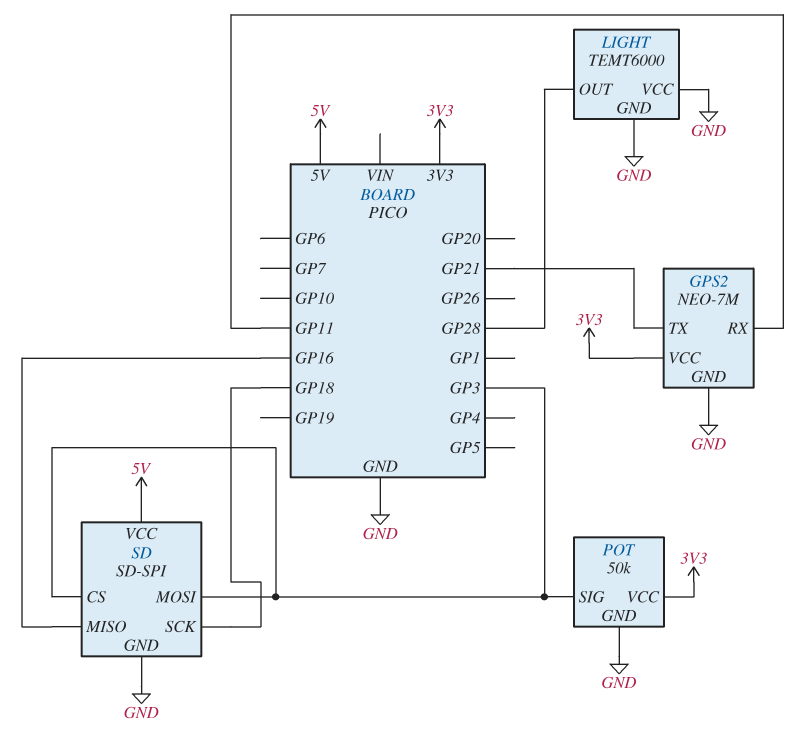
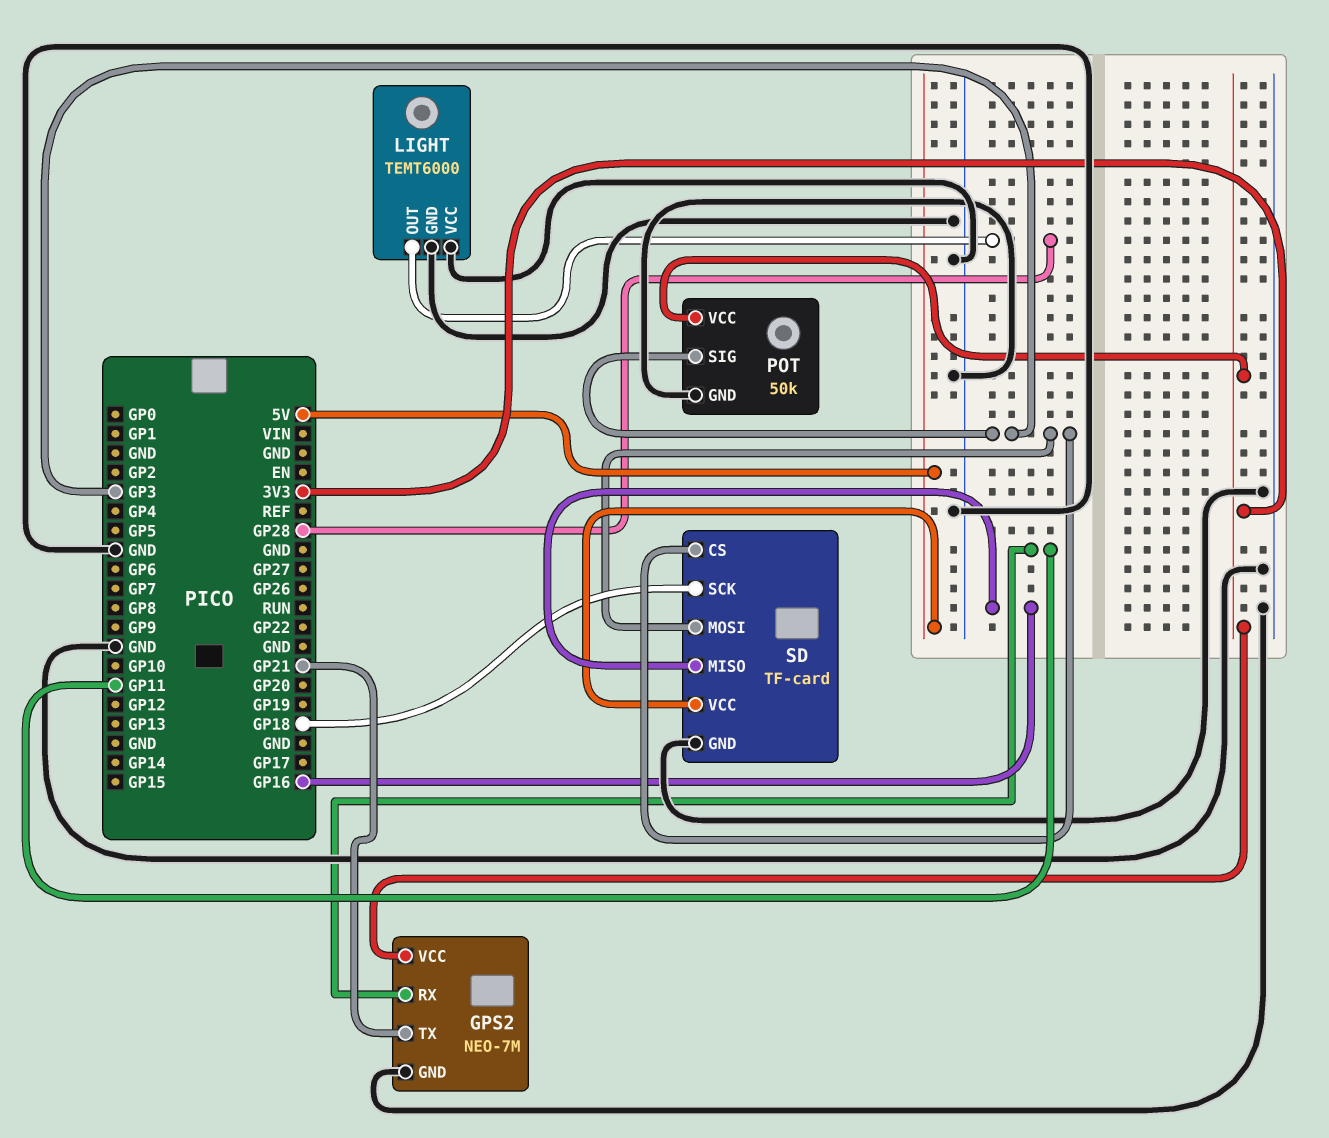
SD: SD-SPI -> TF-card

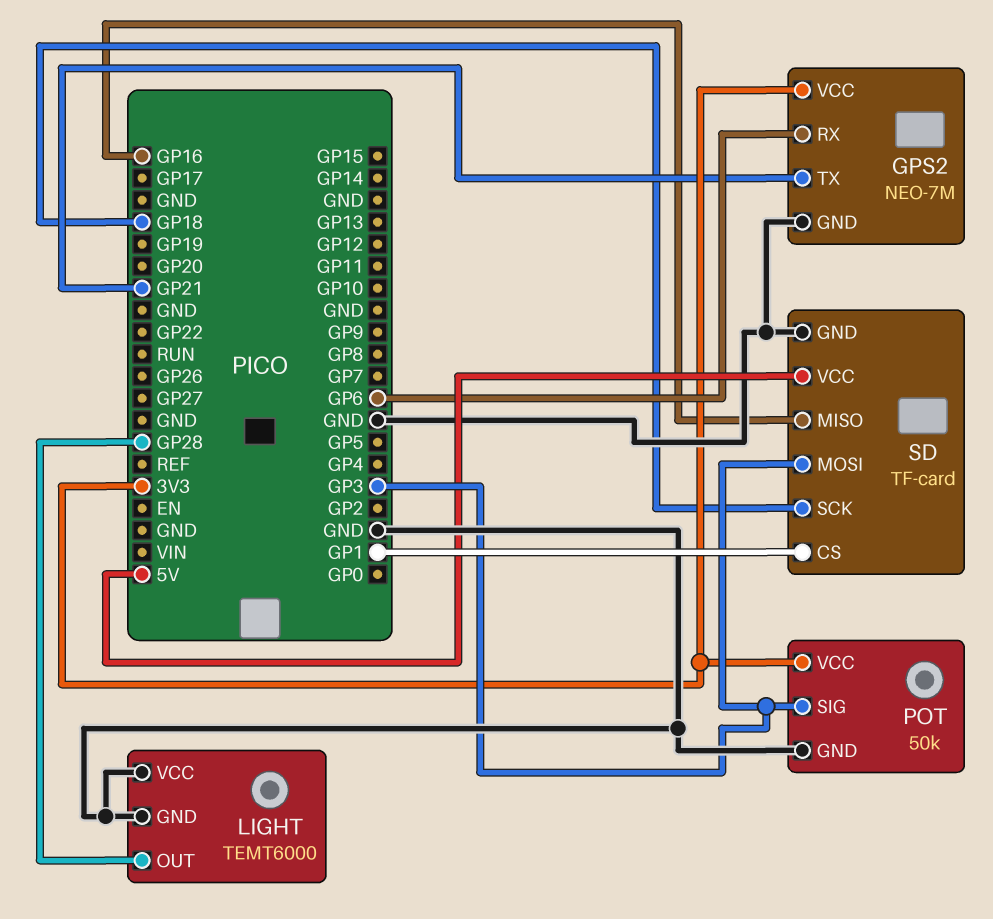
GPS2 pin RX: GP11 -> GP6
SD pin CS: GP3 -> GP1

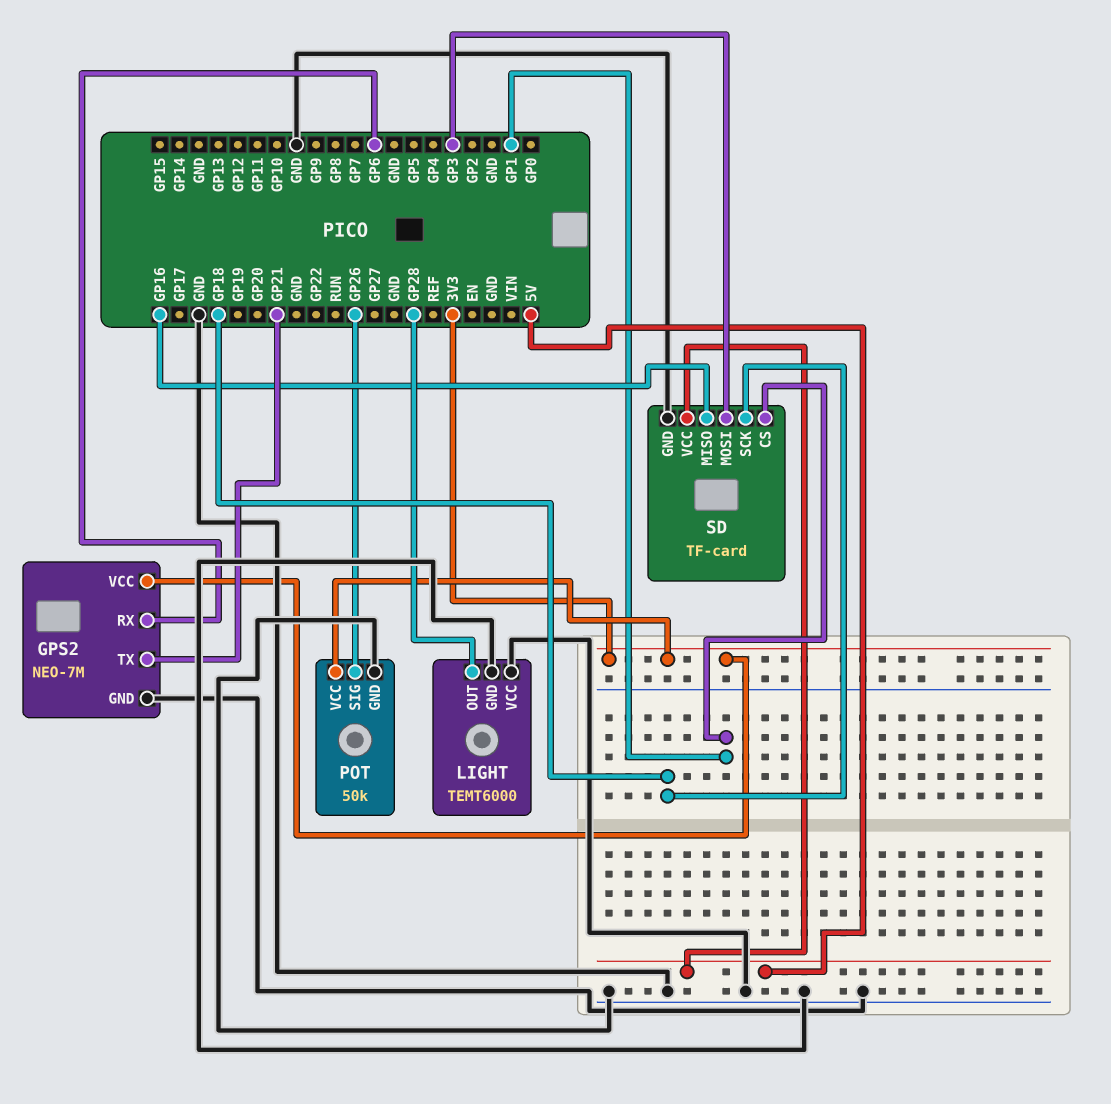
POT pin SIG: GP3 -> GP26

